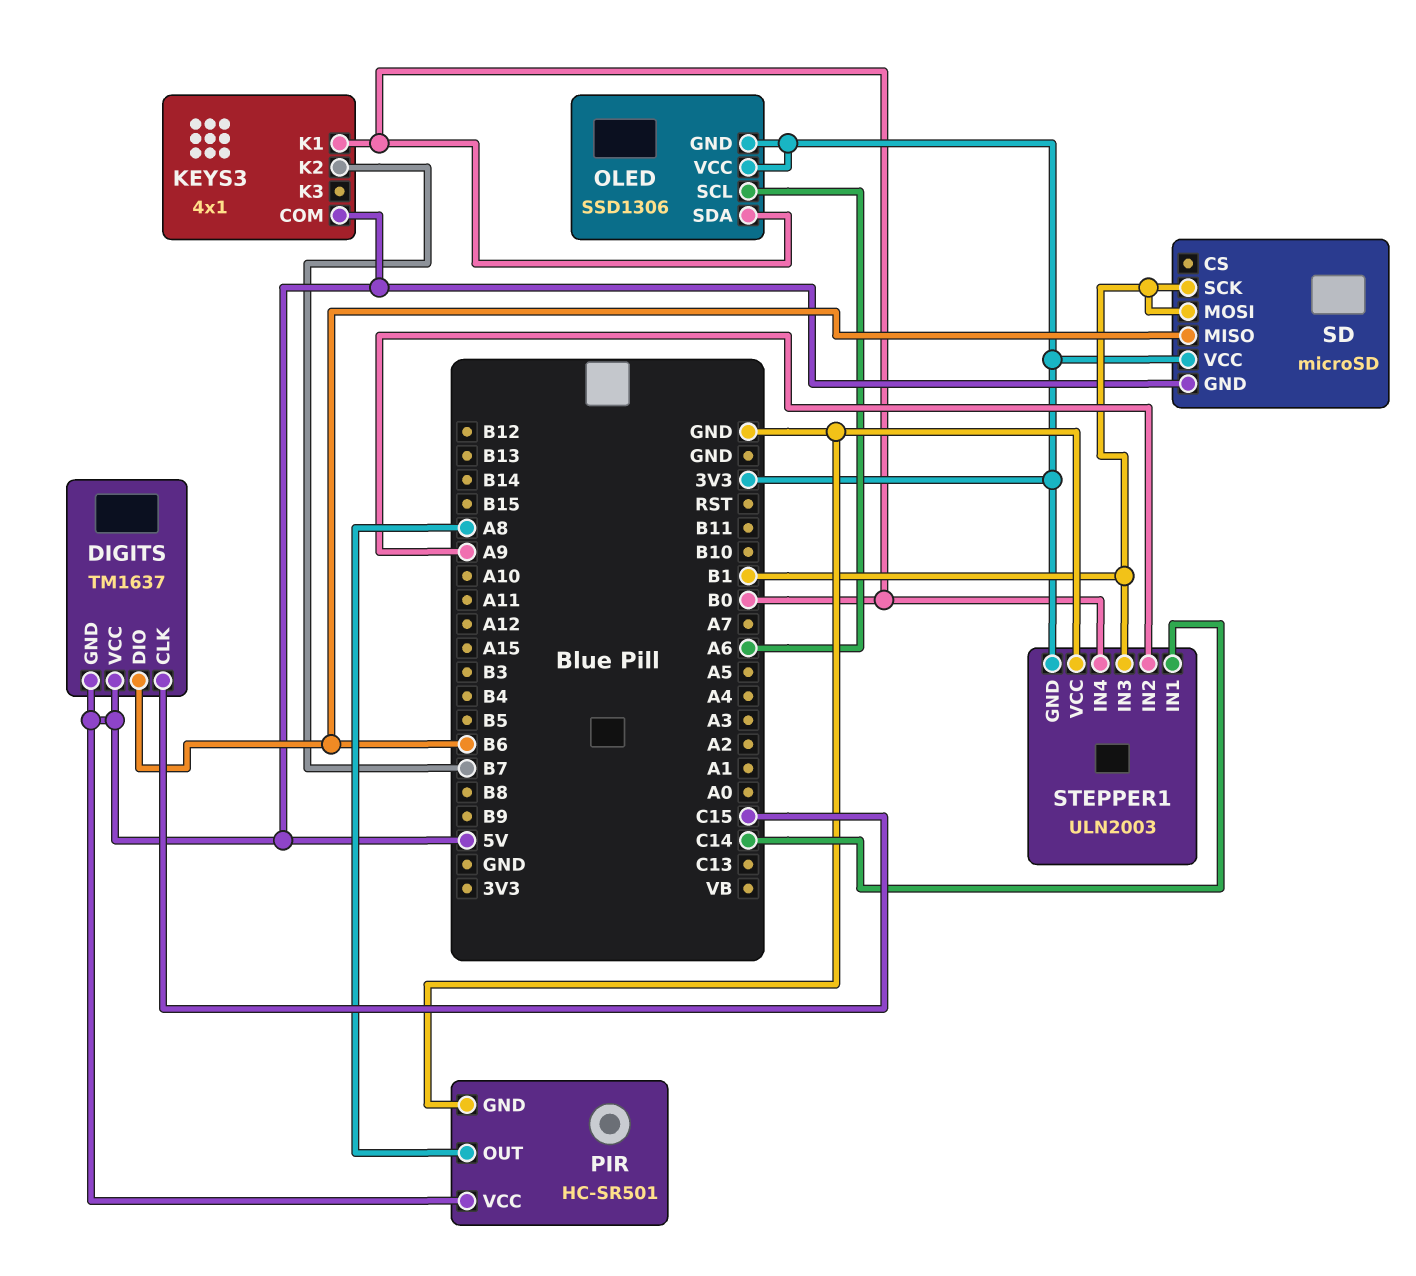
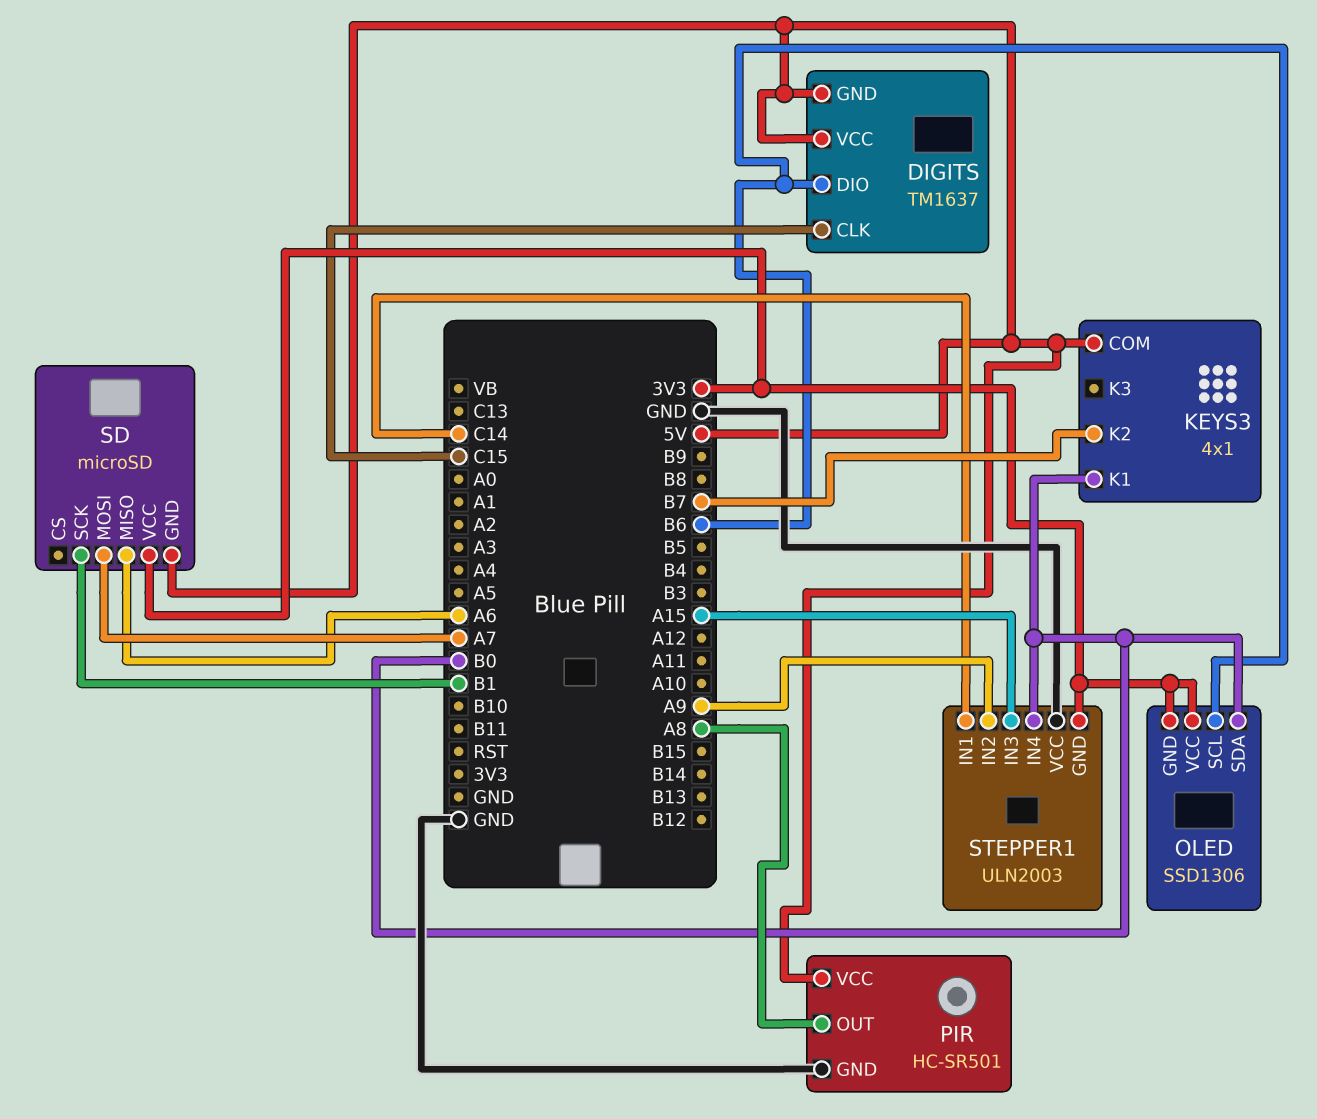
OLED pin SCL: A6 -> B6
SD pin MISO: B6 -> A6
SD pin MOSI: B1 -> A7
STEPPER1 pin IN3: B1 -> A15

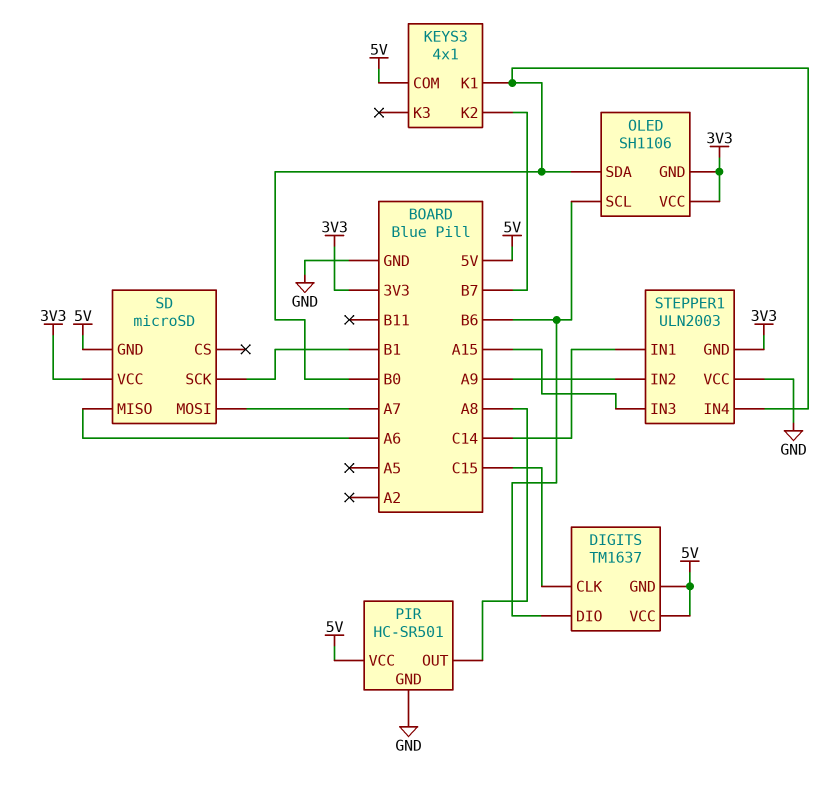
OLED: SSD1306 -> SH1106

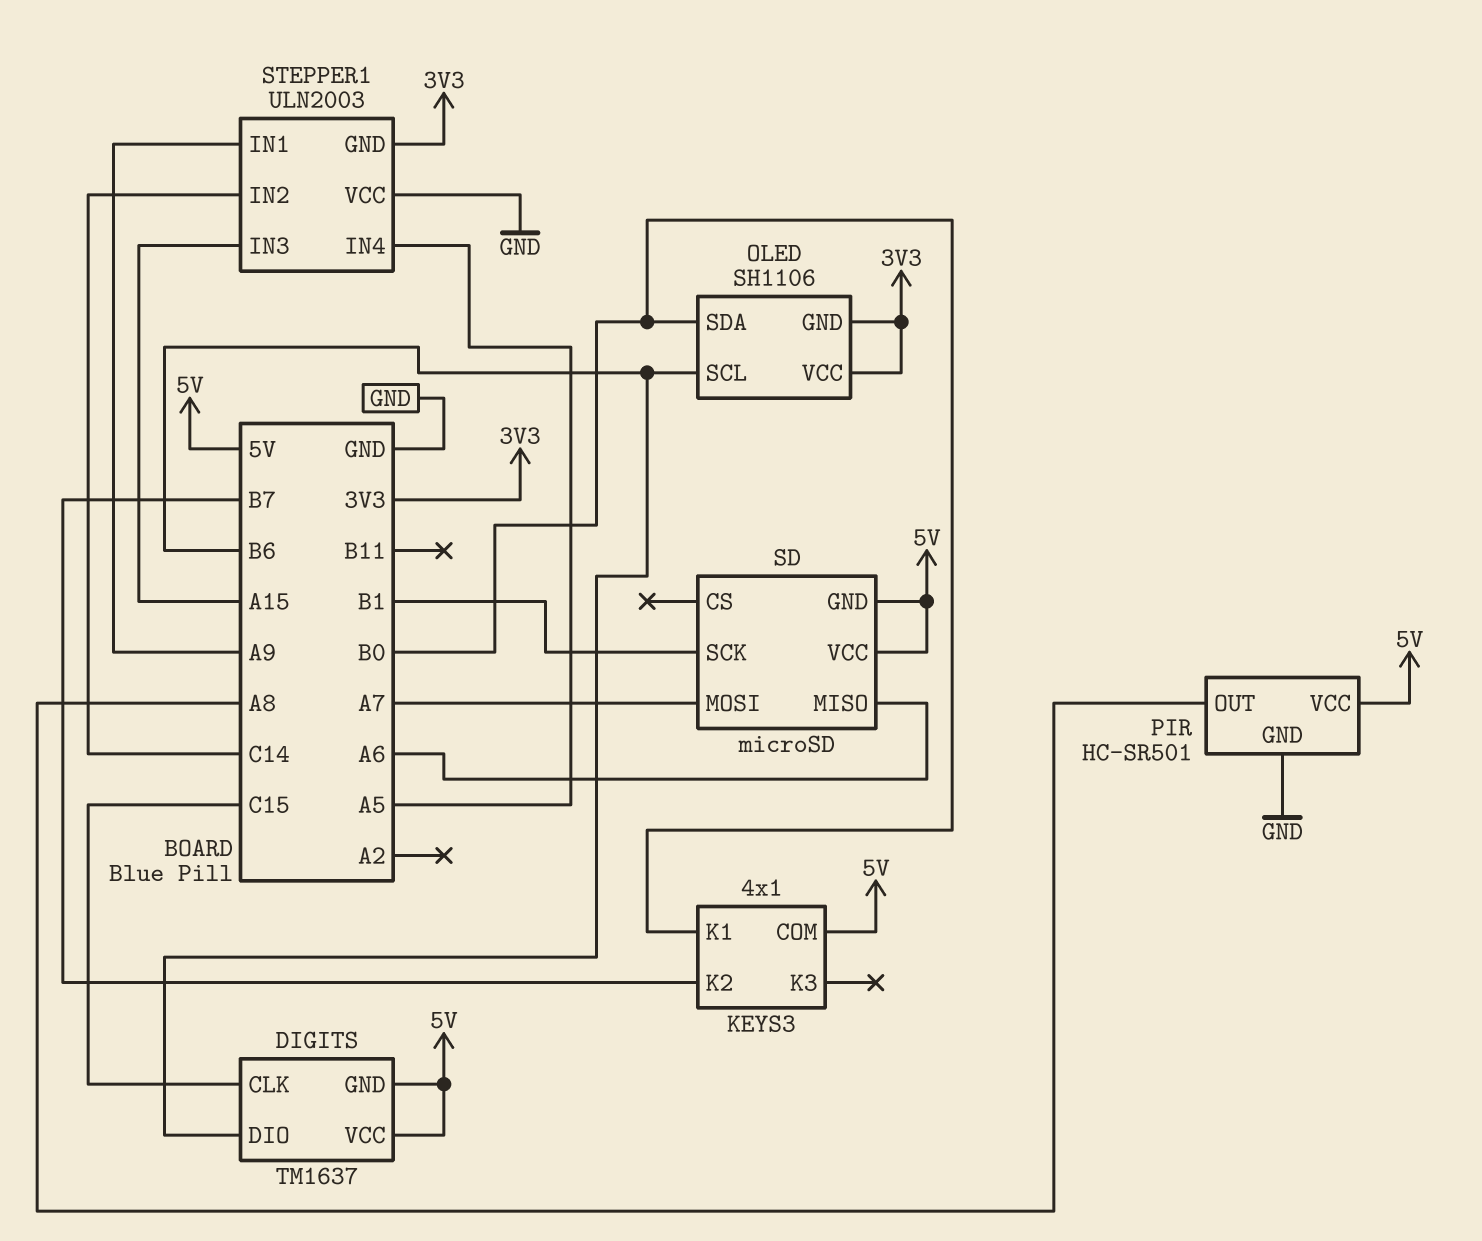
SD pin VCC: 3V3 -> 5V
STEPPER1 pin IN1: C14 -> A9
STEPPER1 pin IN2: A9 -> C14
STEPPER1 pin IN4: B0 -> A5

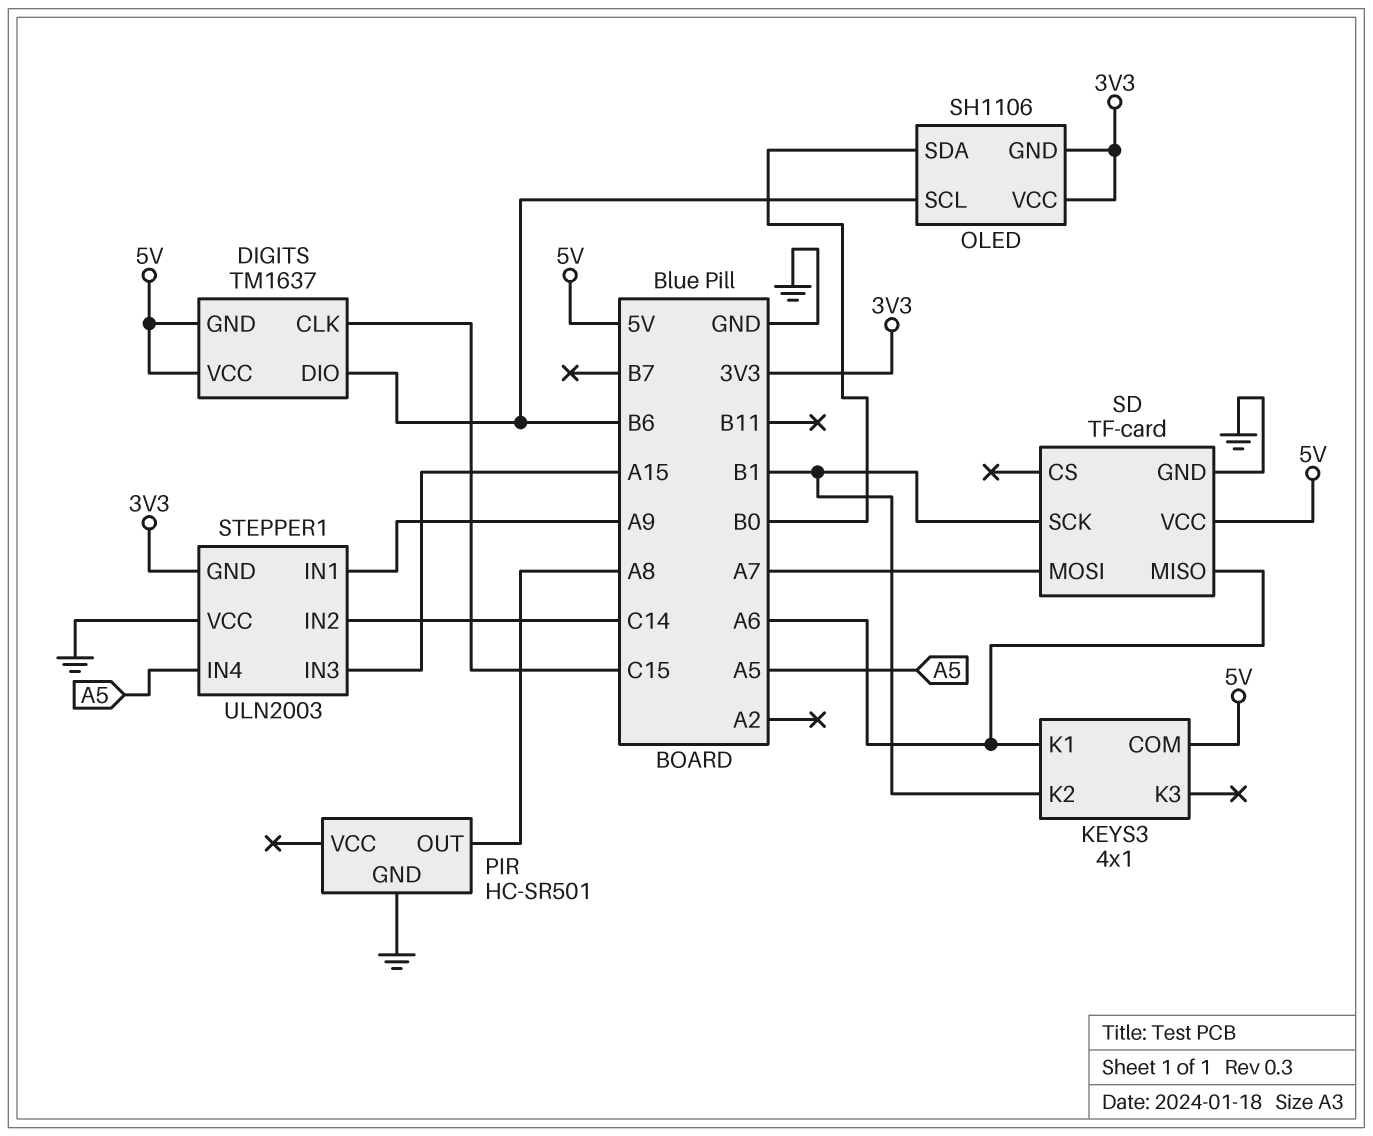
KEYS3 pin K1: B0 -> A6
KEYS3 pin K2: B7 -> B1
PIR pin VCC: 5V -> none
SD: microSD -> TF-card
SD pin GND: 5V -> GND

